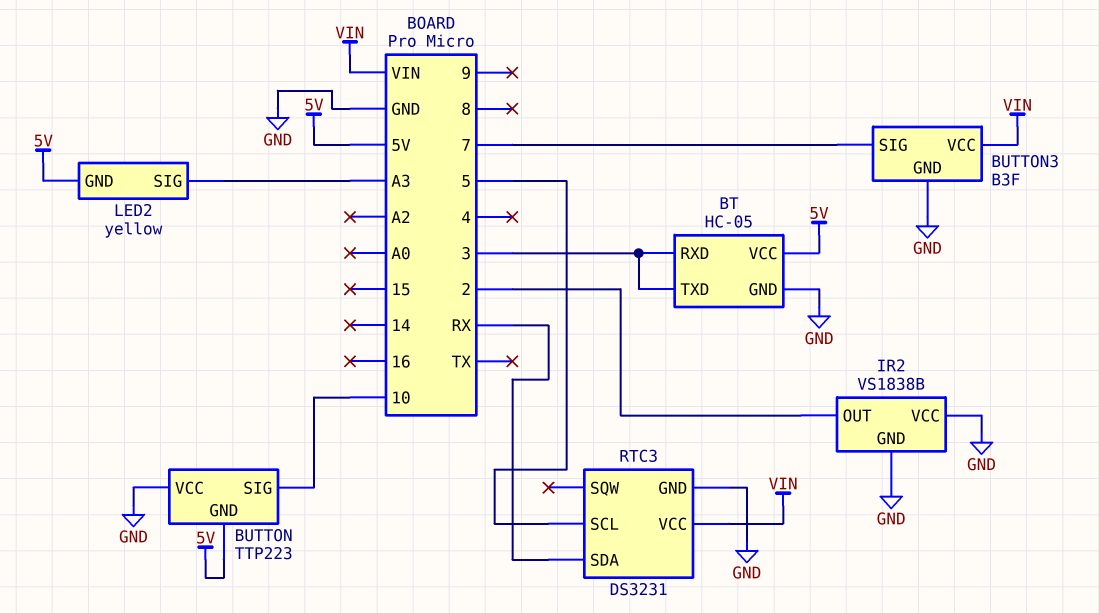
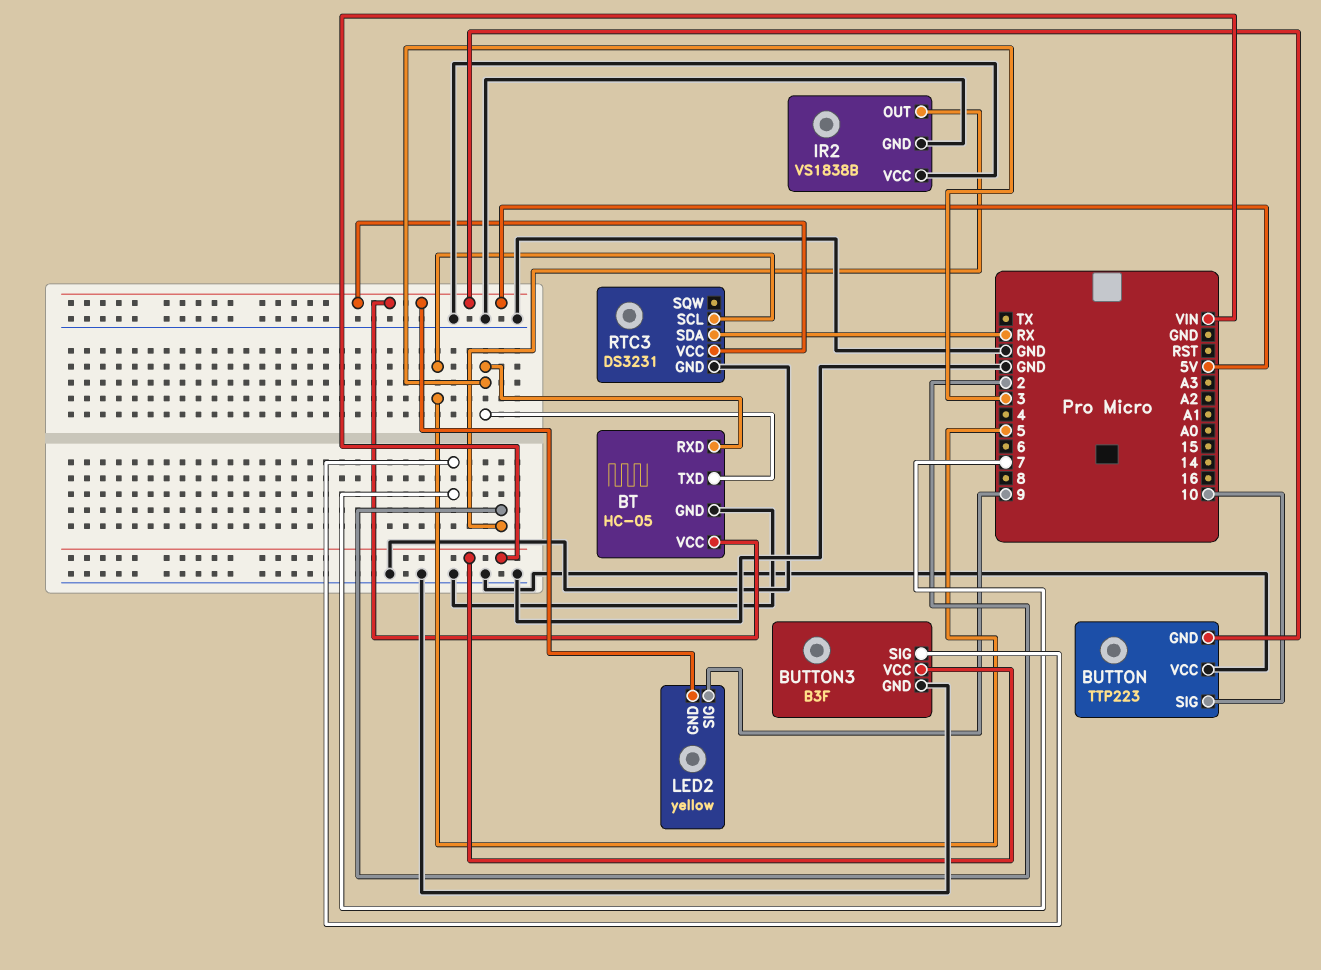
LED2 pin SIG: A3 -> 9
RTC3 pin VCC: VIN -> 5V

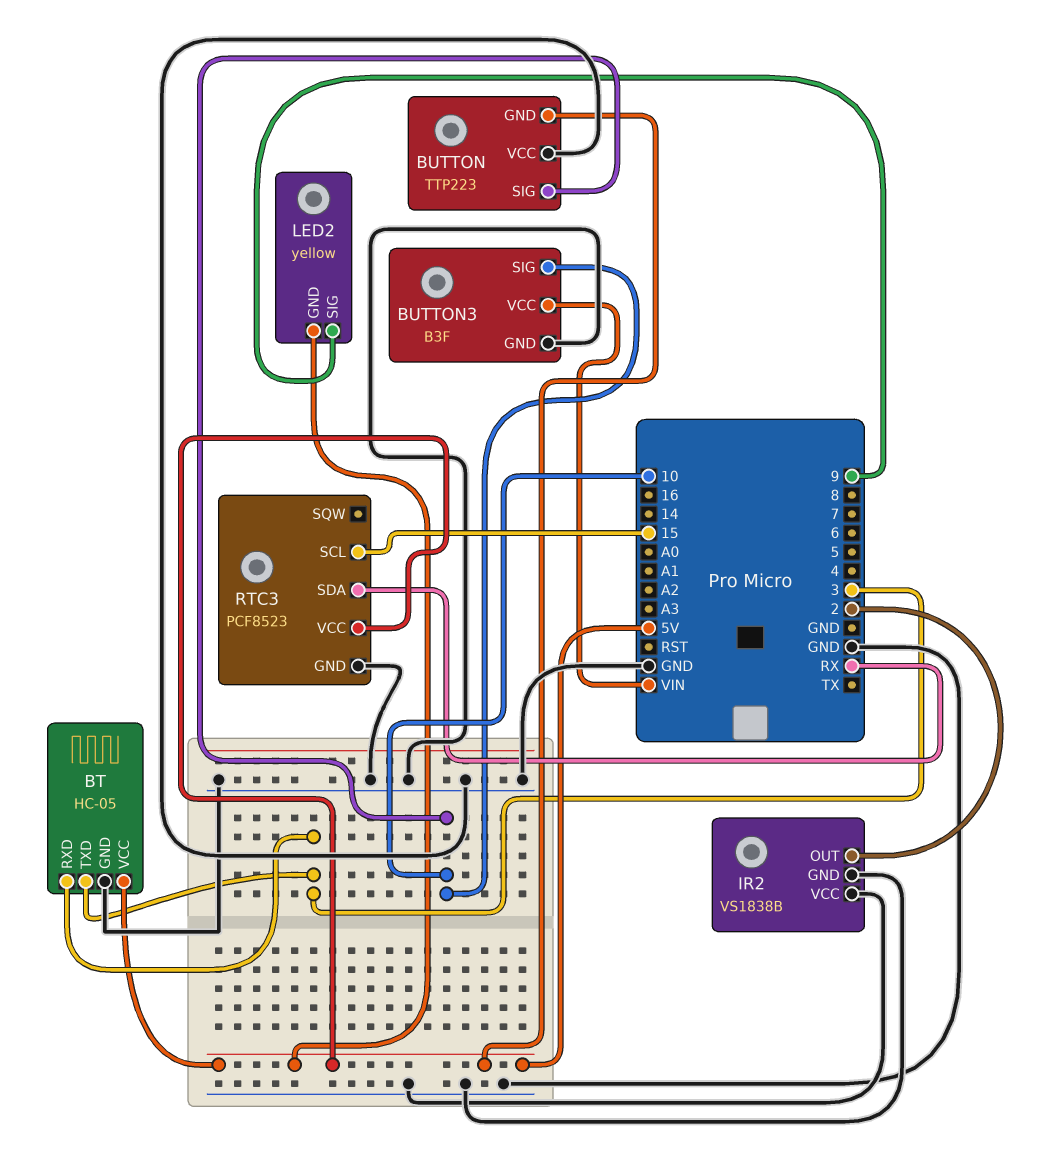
BUTTON3 pin SIG: 7 -> 10
RTC3: DS3231 -> PCF8523
RTC3 pin SCL: 5 -> 15

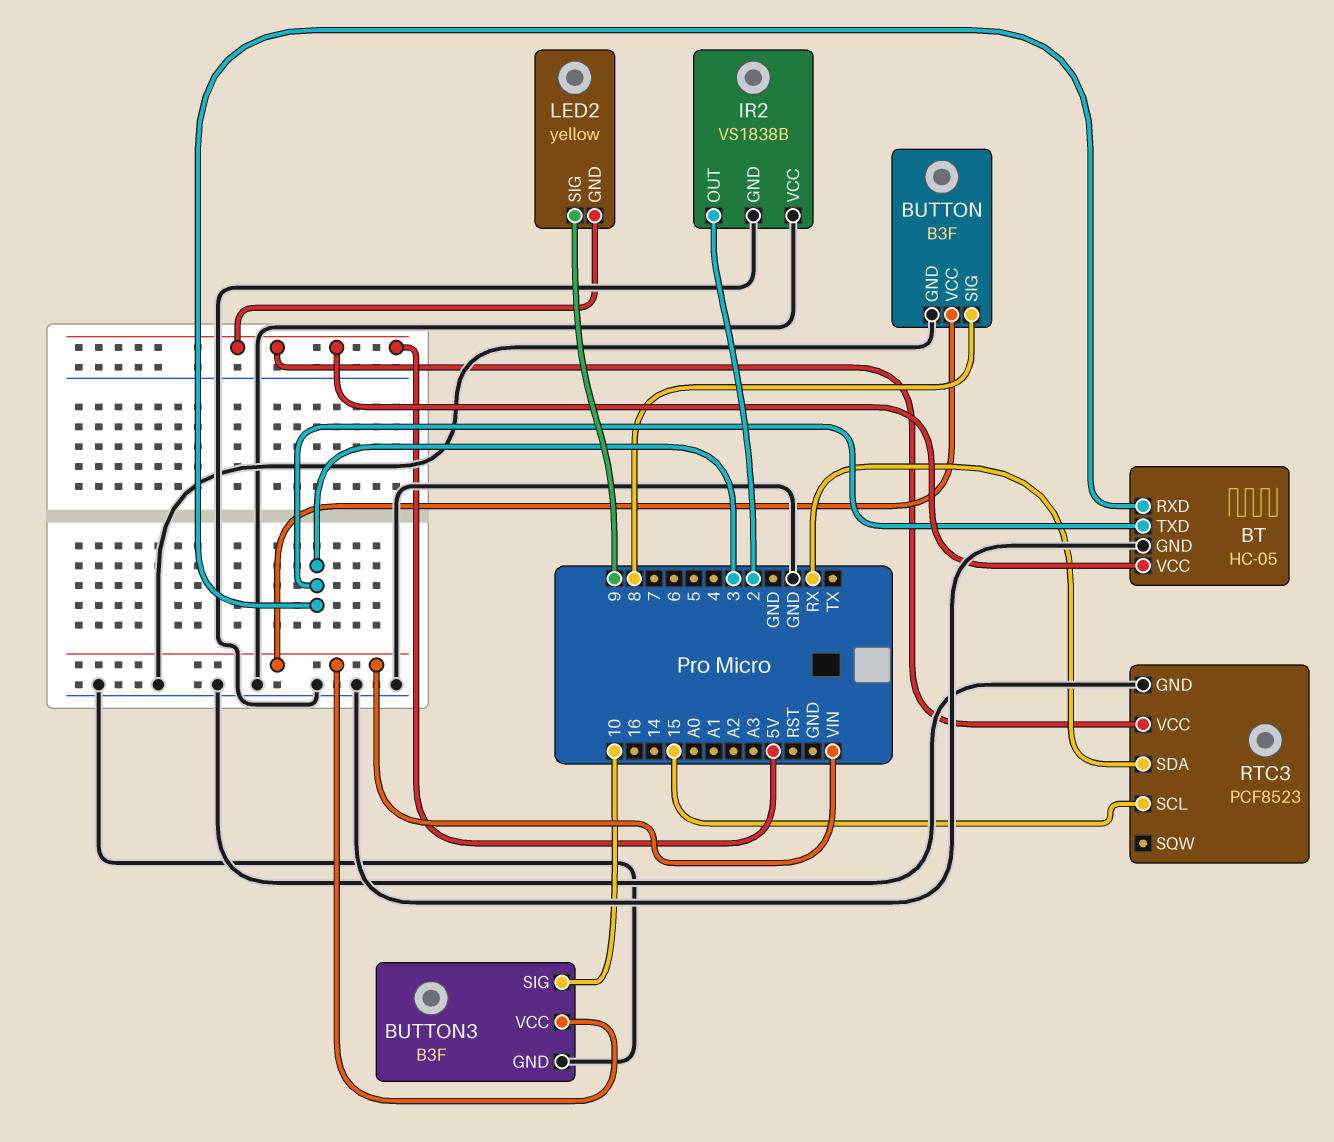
BUTTON: TTP223 -> B3F
BUTTON pin GND: 5V -> GND
BUTTON pin SIG: 10 -> 8
BUTTON pin VCC: GND -> VIN

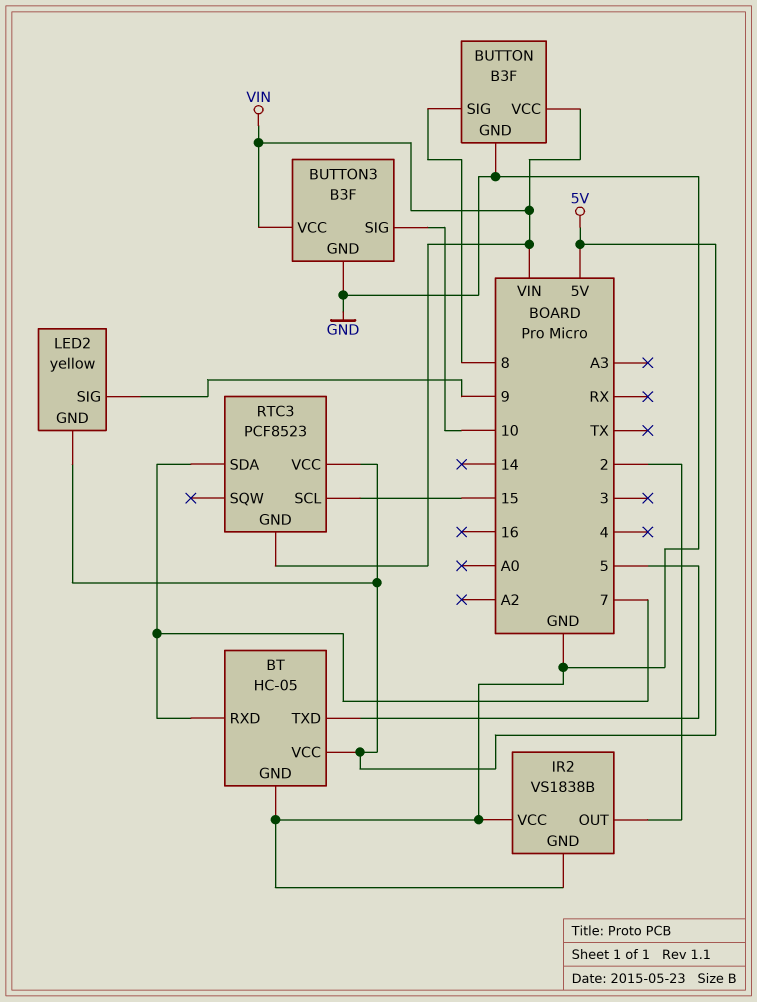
BT pin RXD: 3 -> 7
BT pin TXD: 3 -> 5
RTC3 pin GND: GND -> VIN
RTC3 pin SDA: RX -> 7

